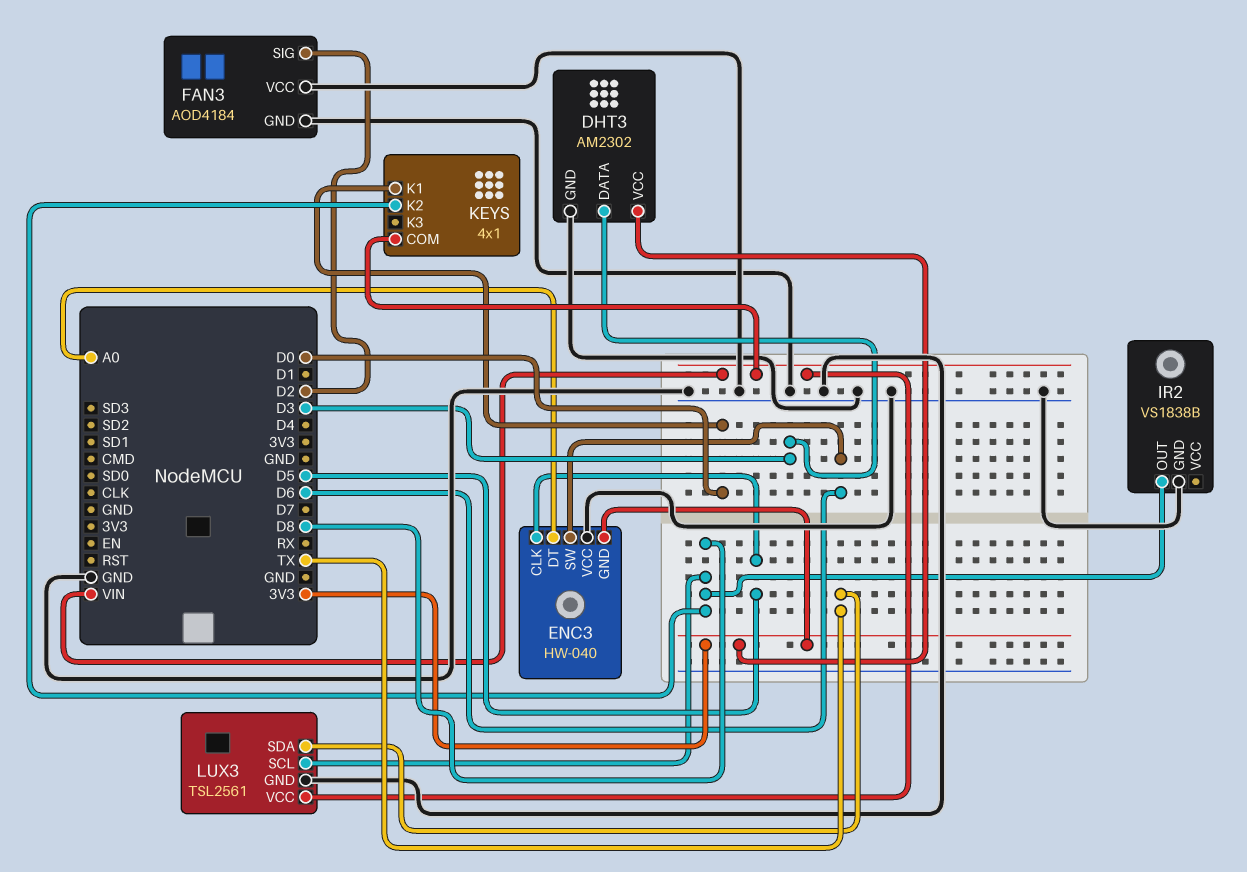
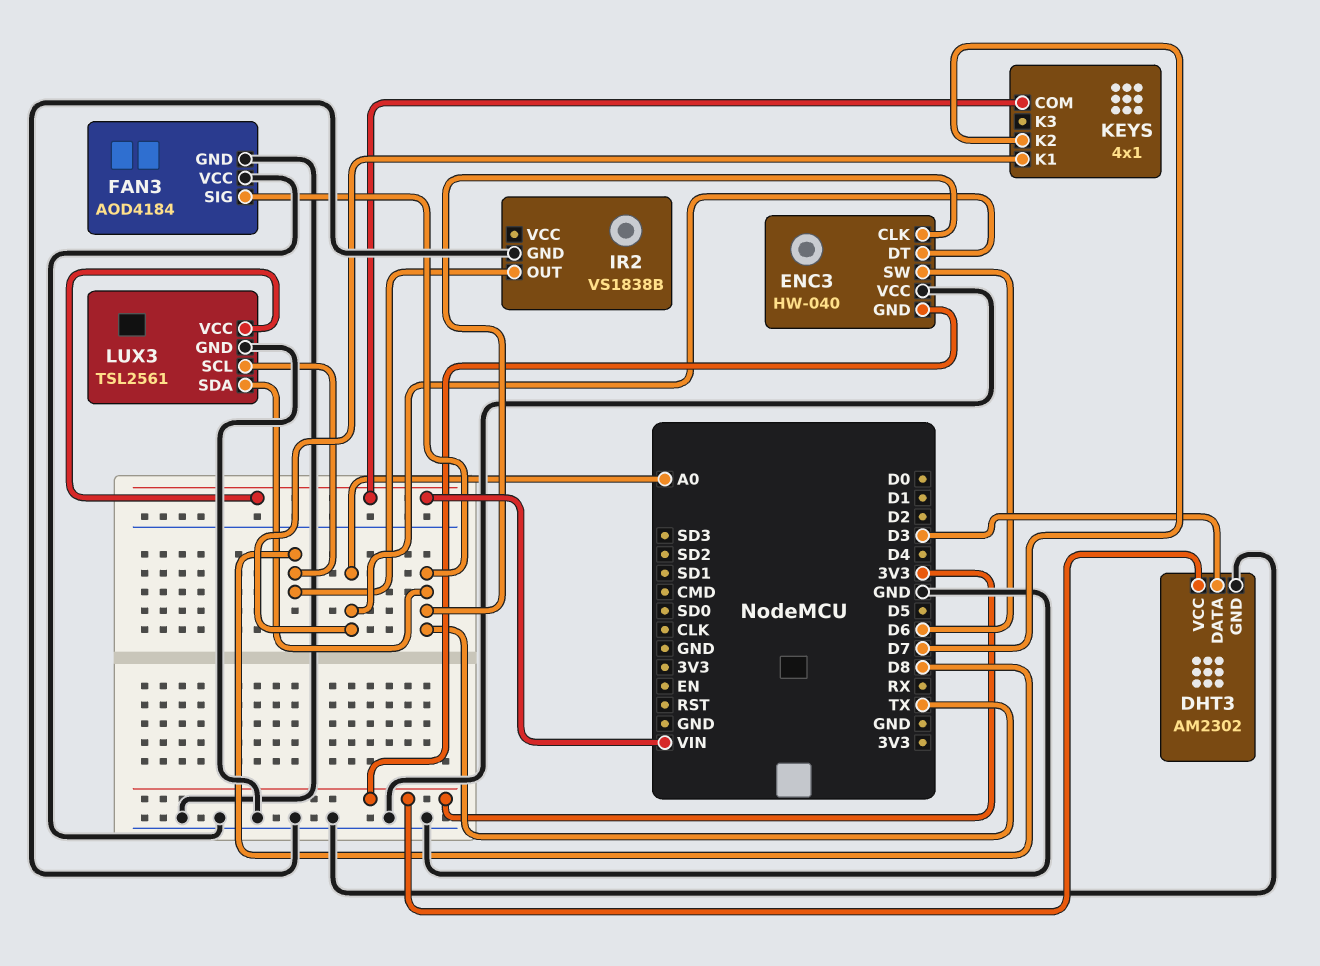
ENC3 pin CLK: D5 -> TX
FAN3 pin SIG: D2 -> TX
KEYS pin K1: D0 -> A0
KEYS pin K2: D8 -> D7

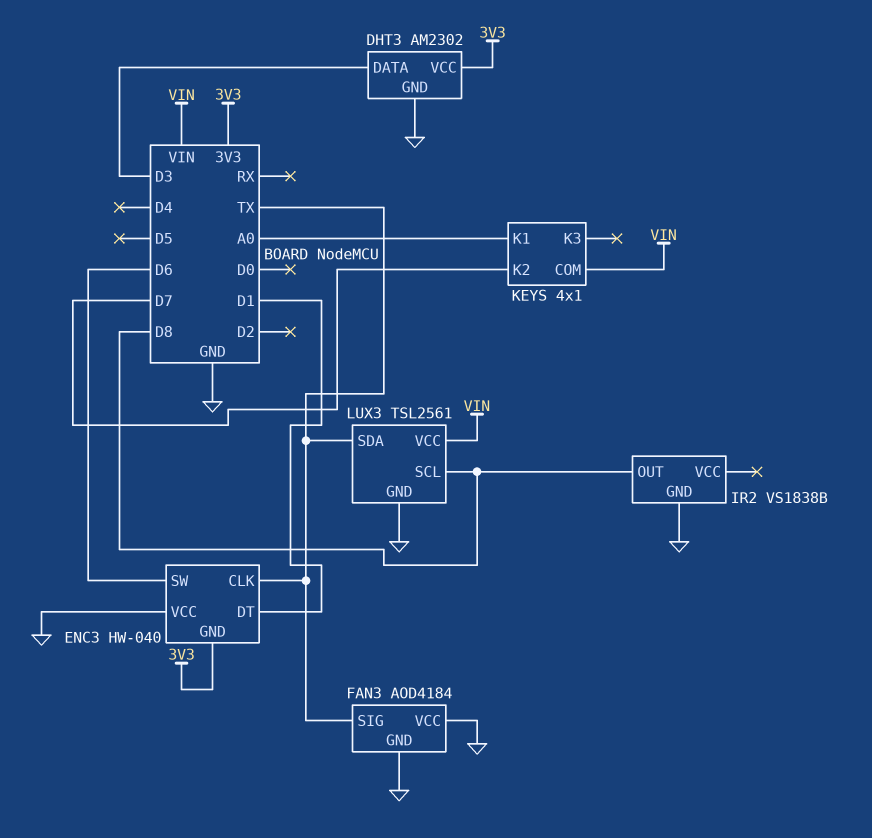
ENC3 pin DT: A0 -> D1

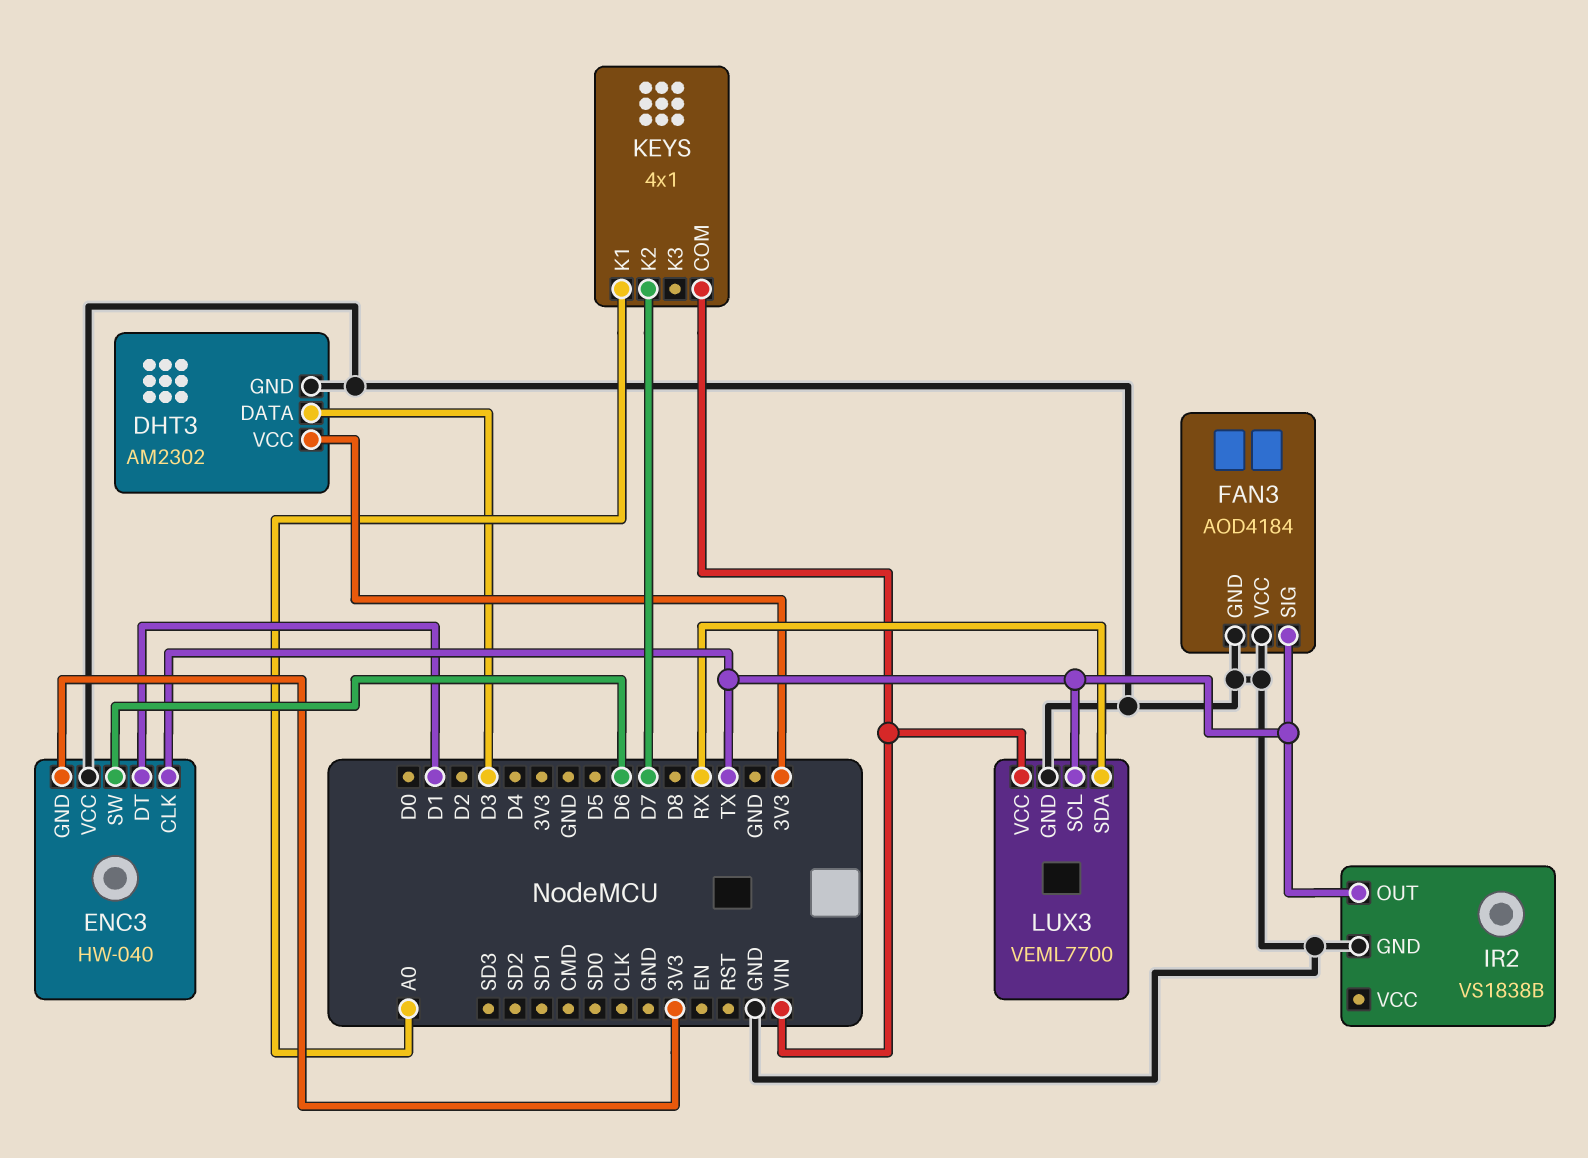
IR2 pin OUT: D8 -> TX
LUX3: TSL2561 -> VEML7700
LUX3 pin SCL: D8 -> TX
LUX3 pin SDA: TX -> RX

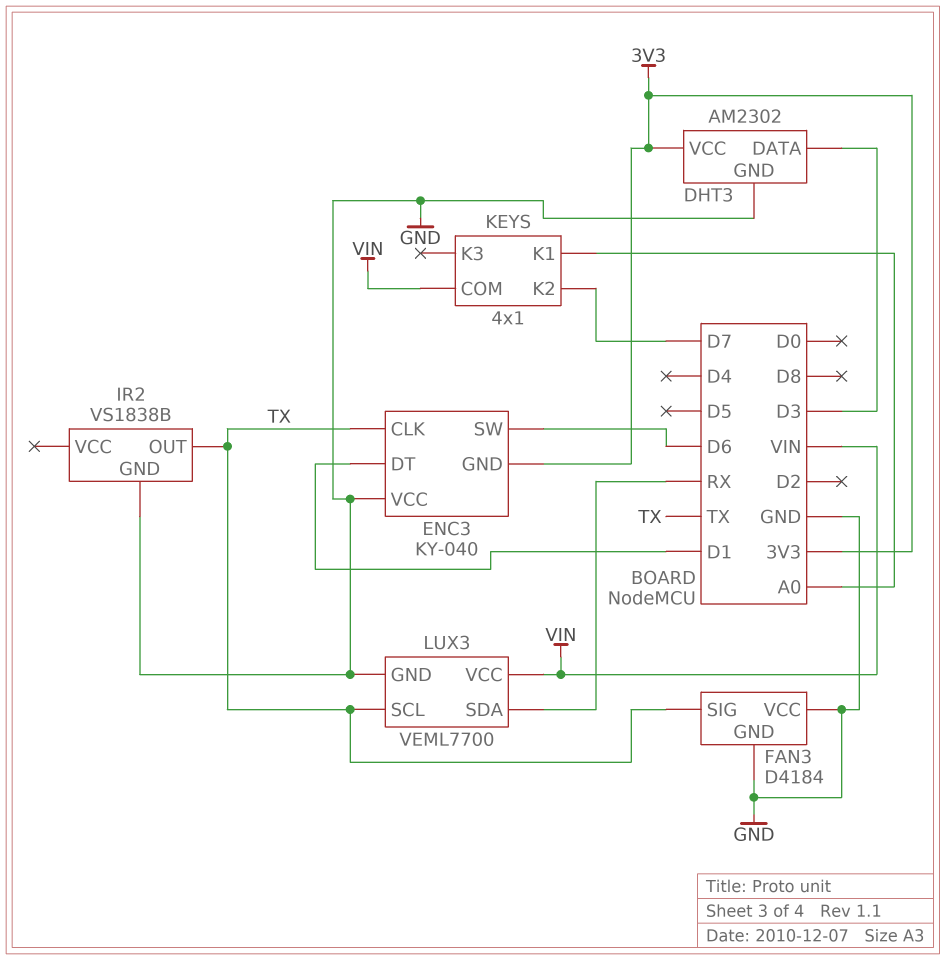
ENC3: HW-040 -> KY-040
FAN3: AOD4184 -> D4184

